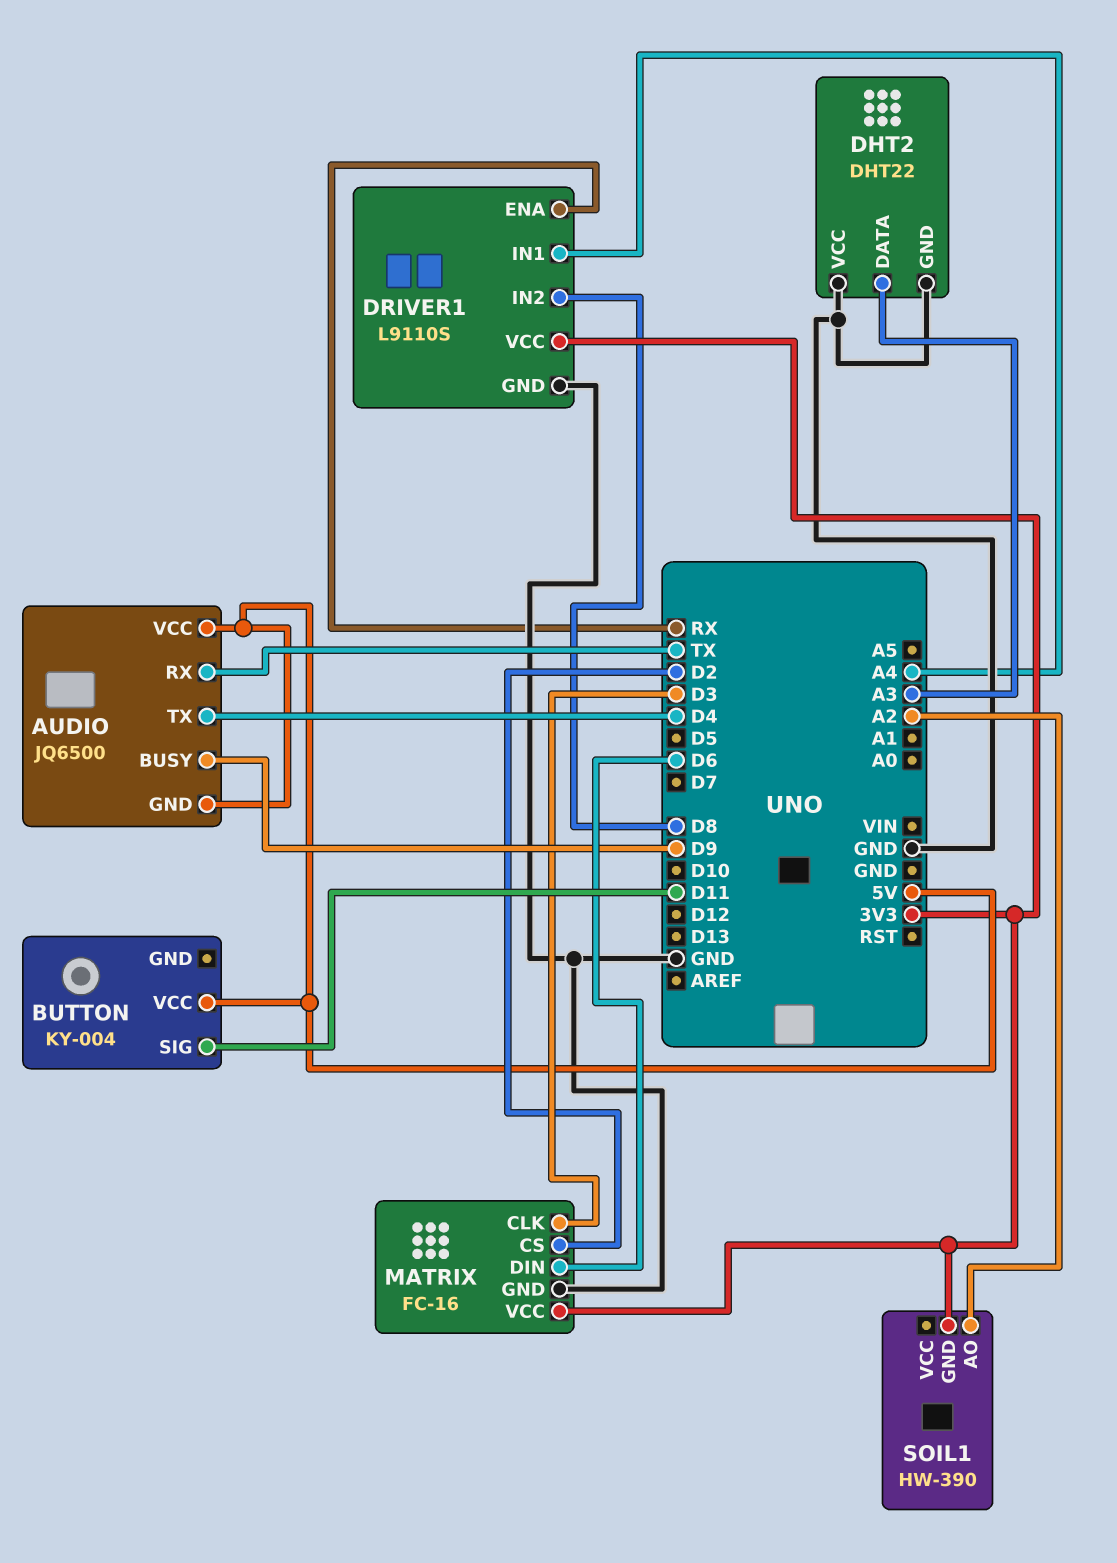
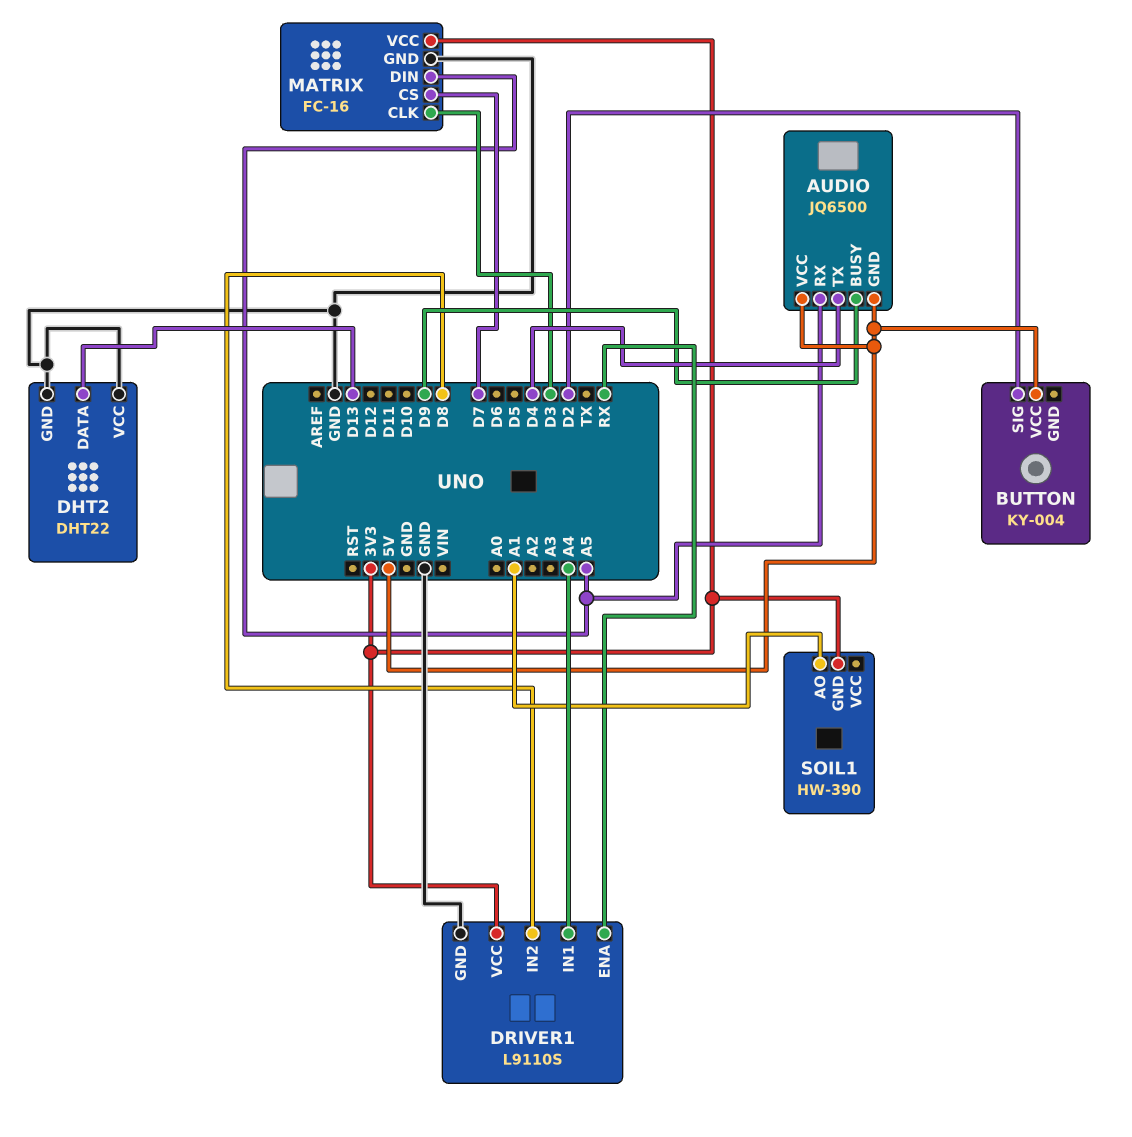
AUDIO pin RX: TX -> A5
BUTTON pin SIG: D11 -> D2
DHT2 pin DATA: A3 -> D13
MATRIX pin CS: D2 -> D7
MATRIX pin DIN: D6 -> A5
SOIL1 pin AO: A2 -> A1

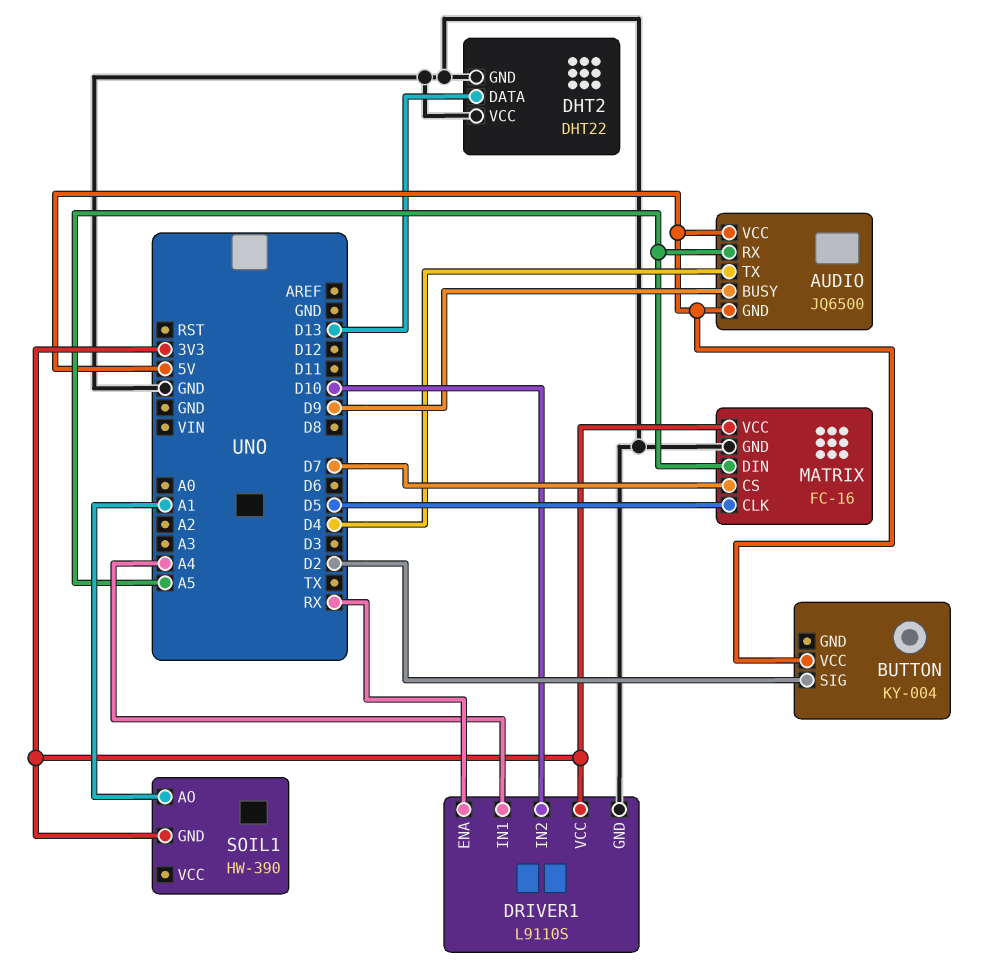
DRIVER1 pin IN2: D8 -> D10
MATRIX pin CLK: D3 -> D5

